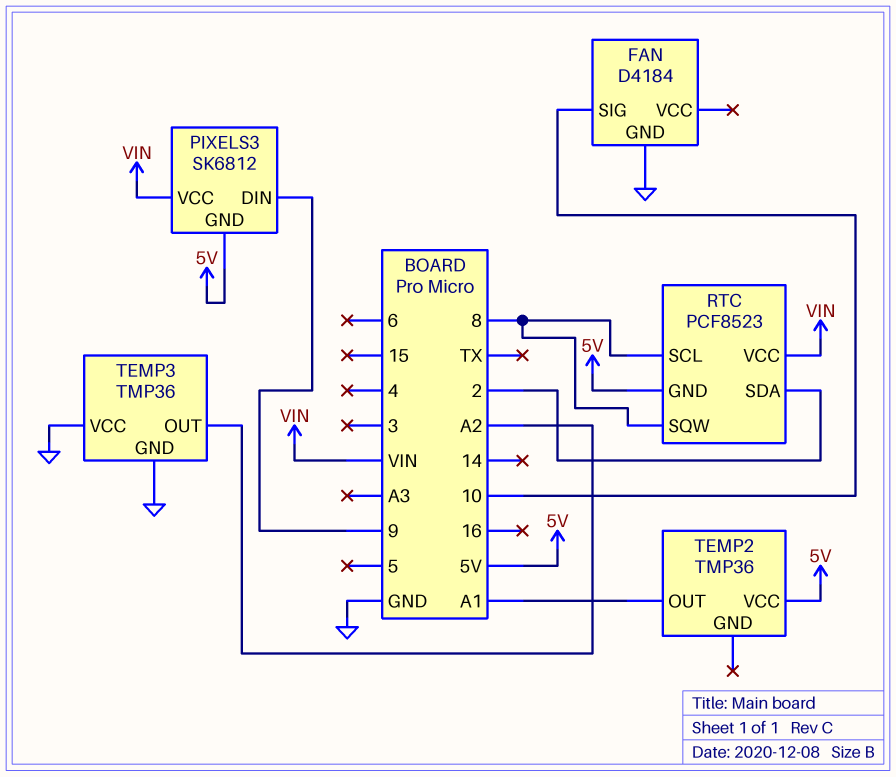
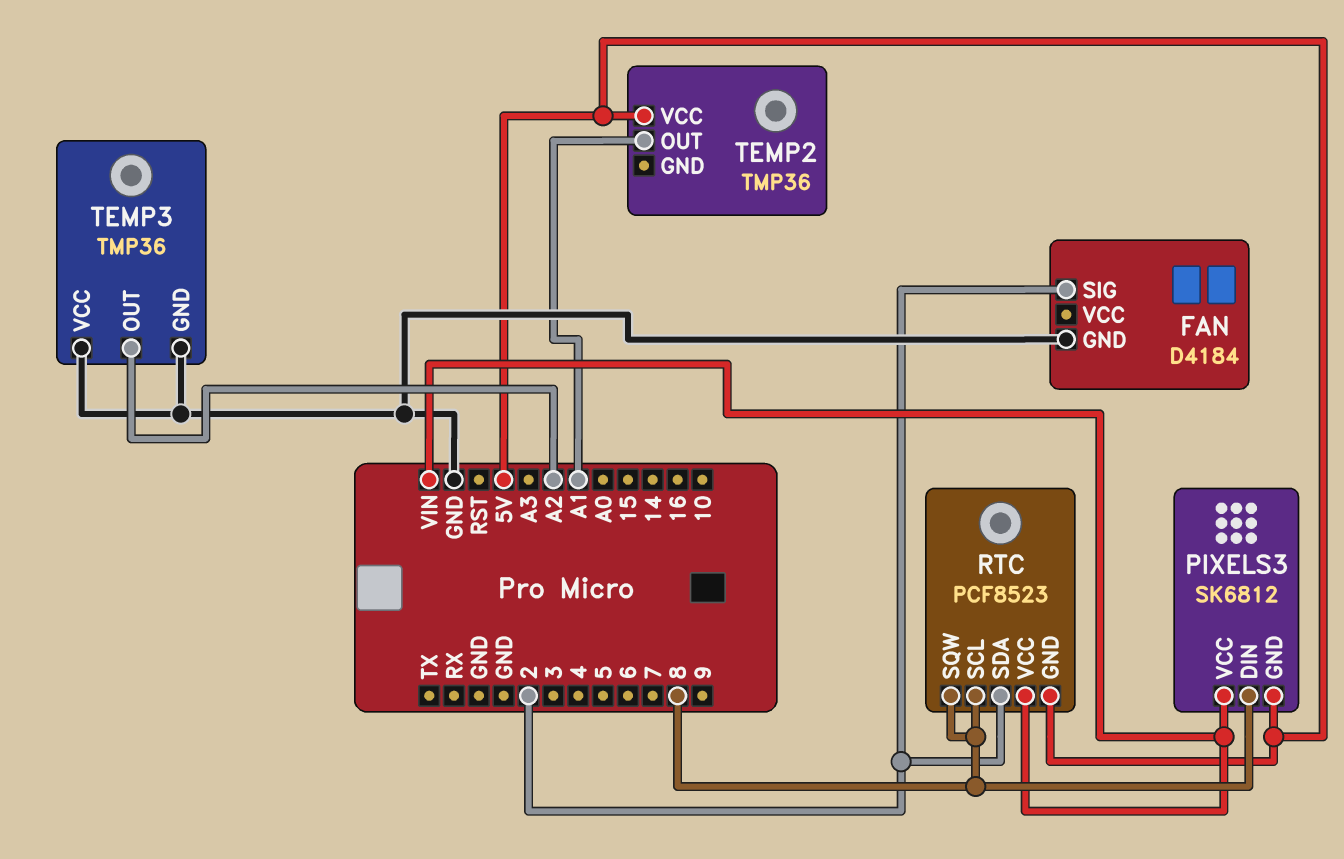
FAN pin SIG: 10 -> 2
PIXELS3 pin DIN: 9 -> 8

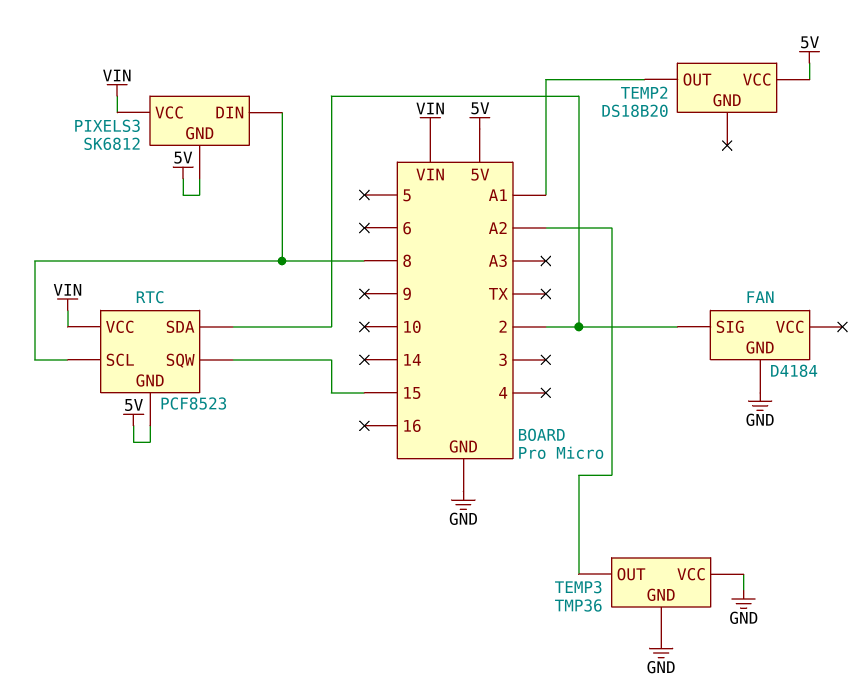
RTC pin SQW: 8 -> 15
TEMP2: TMP36 -> DS18B20

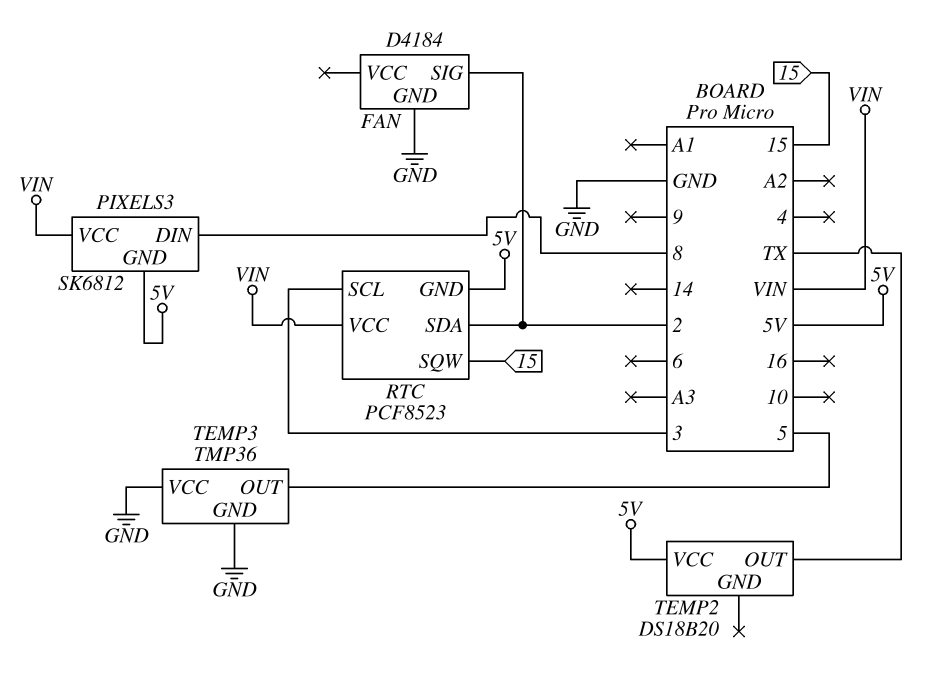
RTC pin SCL: 8 -> 3
TEMP2 pin OUT: A1 -> TX
TEMP3 pin OUT: A2 -> 5

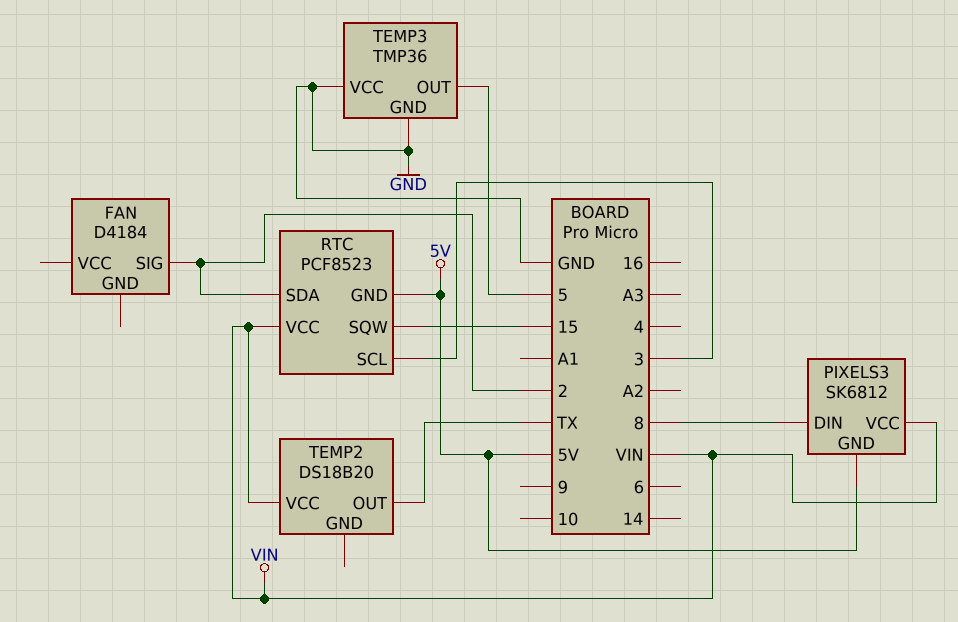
FAN pin GND: GND -> none
TEMP2 pin VCC: 5V -> VIN

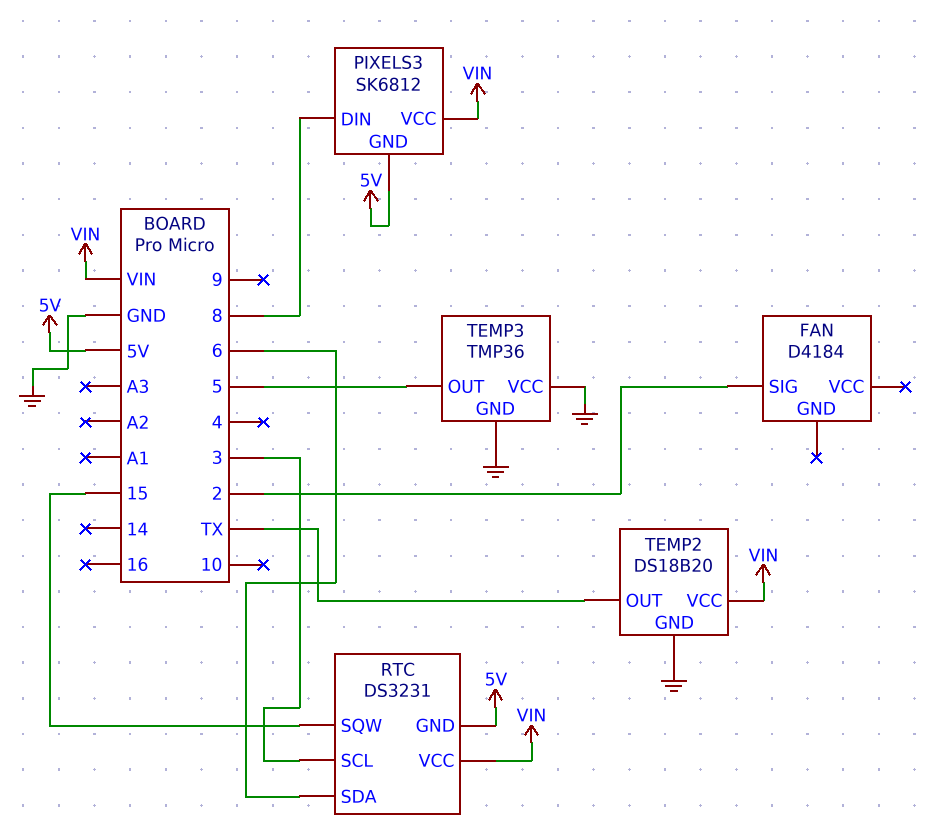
RTC: PCF8523 -> DS3231
RTC pin SDA: 2 -> 6
TEMP2 pin GND: none -> GND

